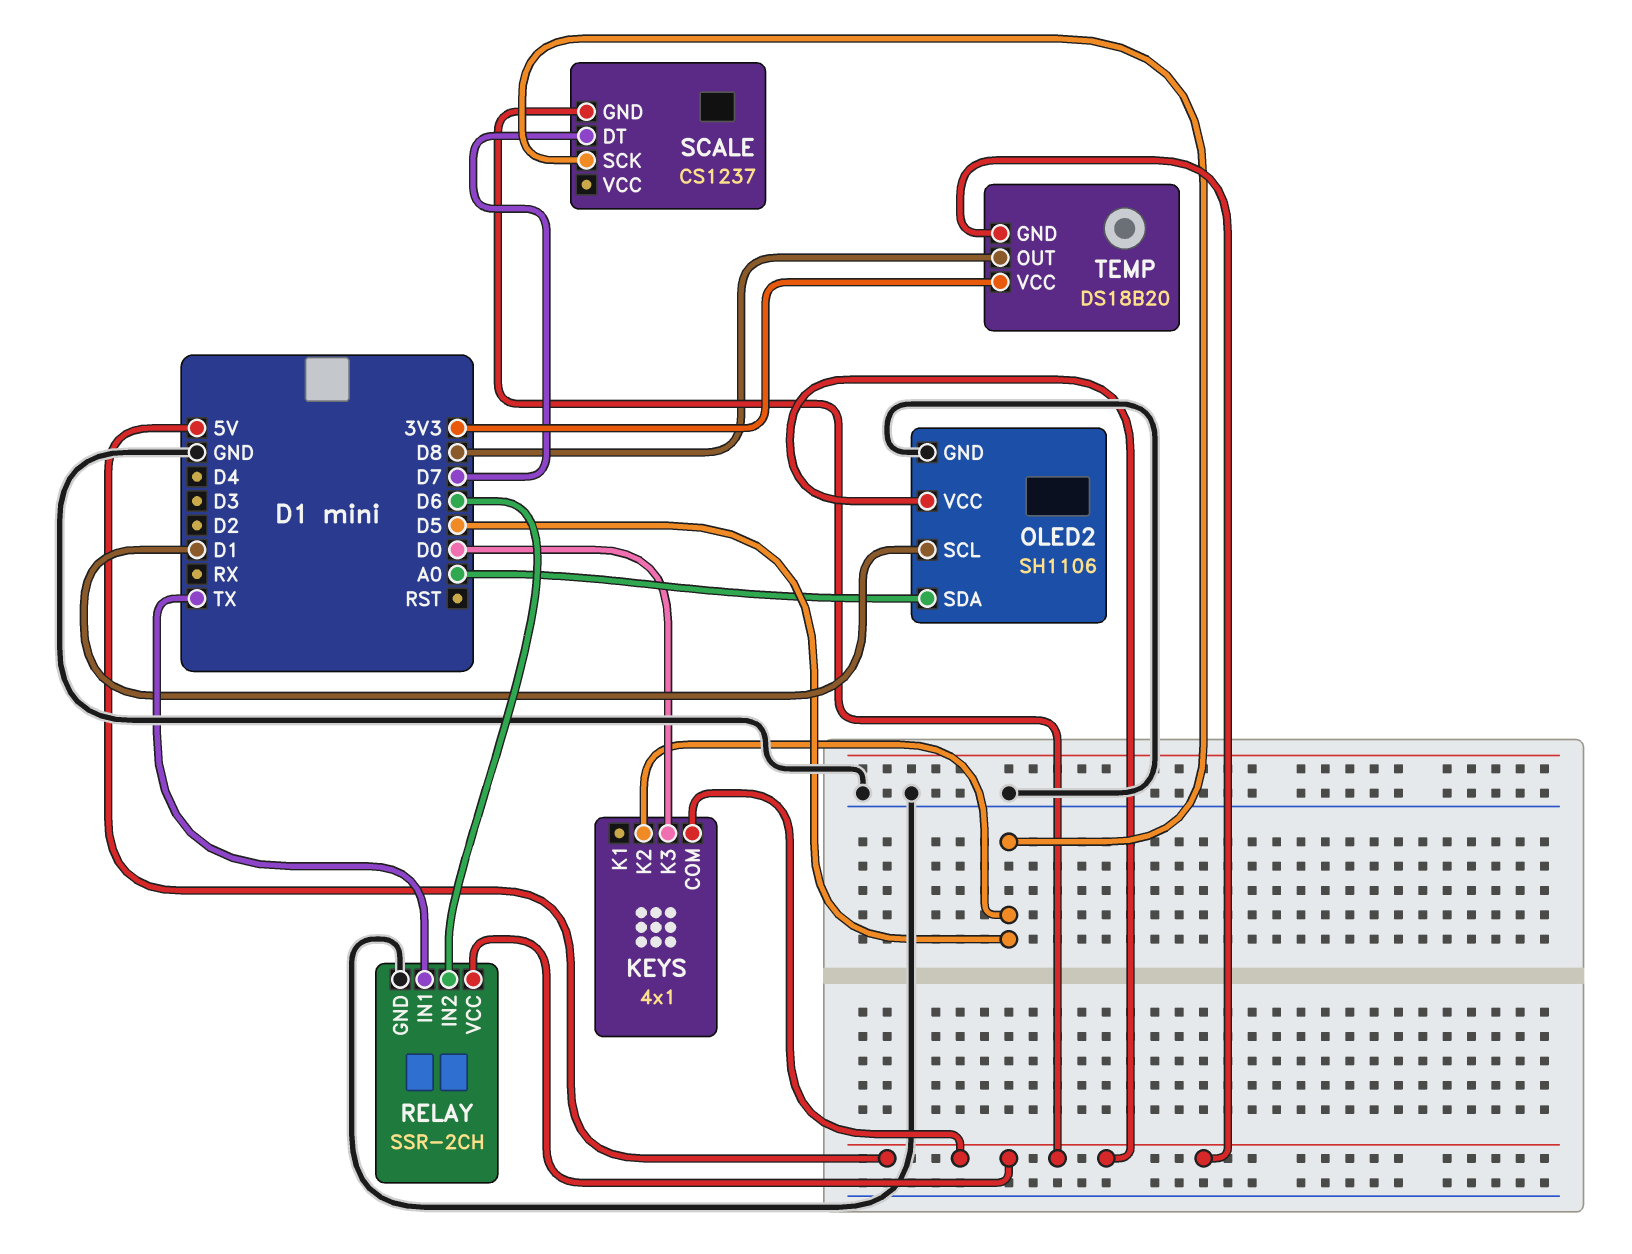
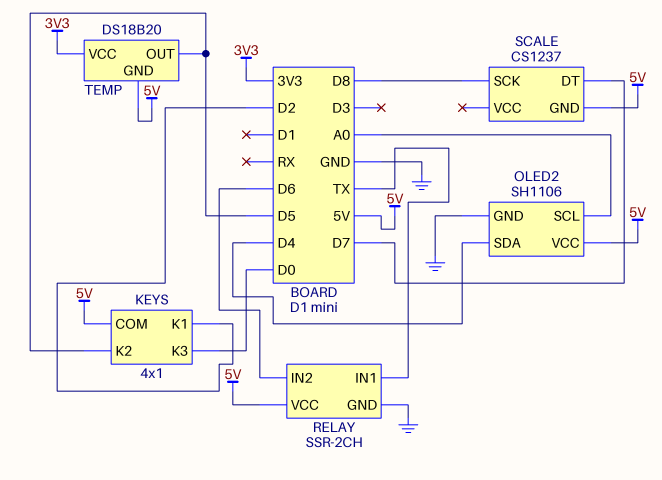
KEYS pin K1: none -> D2
OLED2 pin SCL: D1 -> A0
OLED2 pin SDA: A0 -> D4
SCALE pin SCK: D5 -> D8
TEMP pin OUT: D8 -> D5

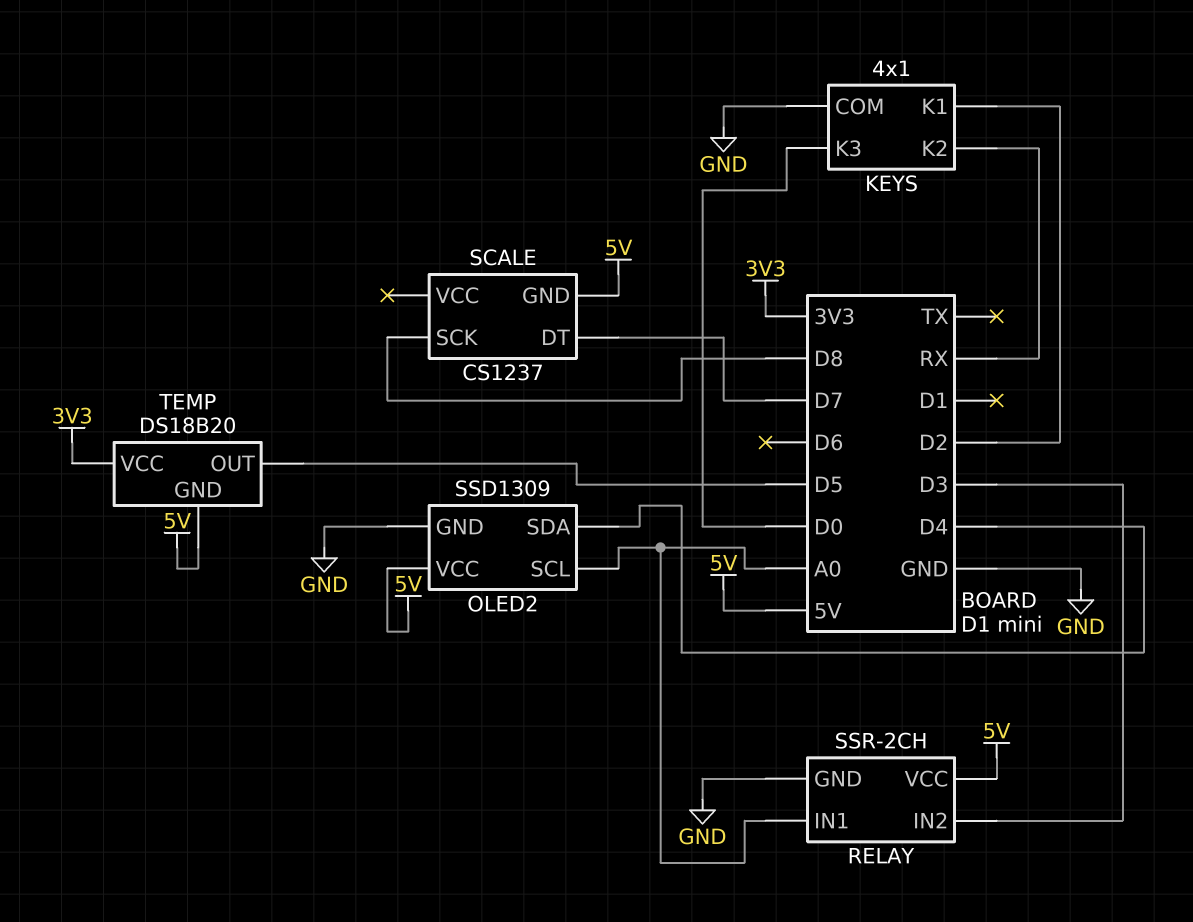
KEYS pin COM: 5V -> GND
KEYS pin K2: D5 -> RX
OLED2: SH1106 -> SSD1309
RELAY pin IN1: TX -> A0
RELAY pin IN2: D6 -> D3

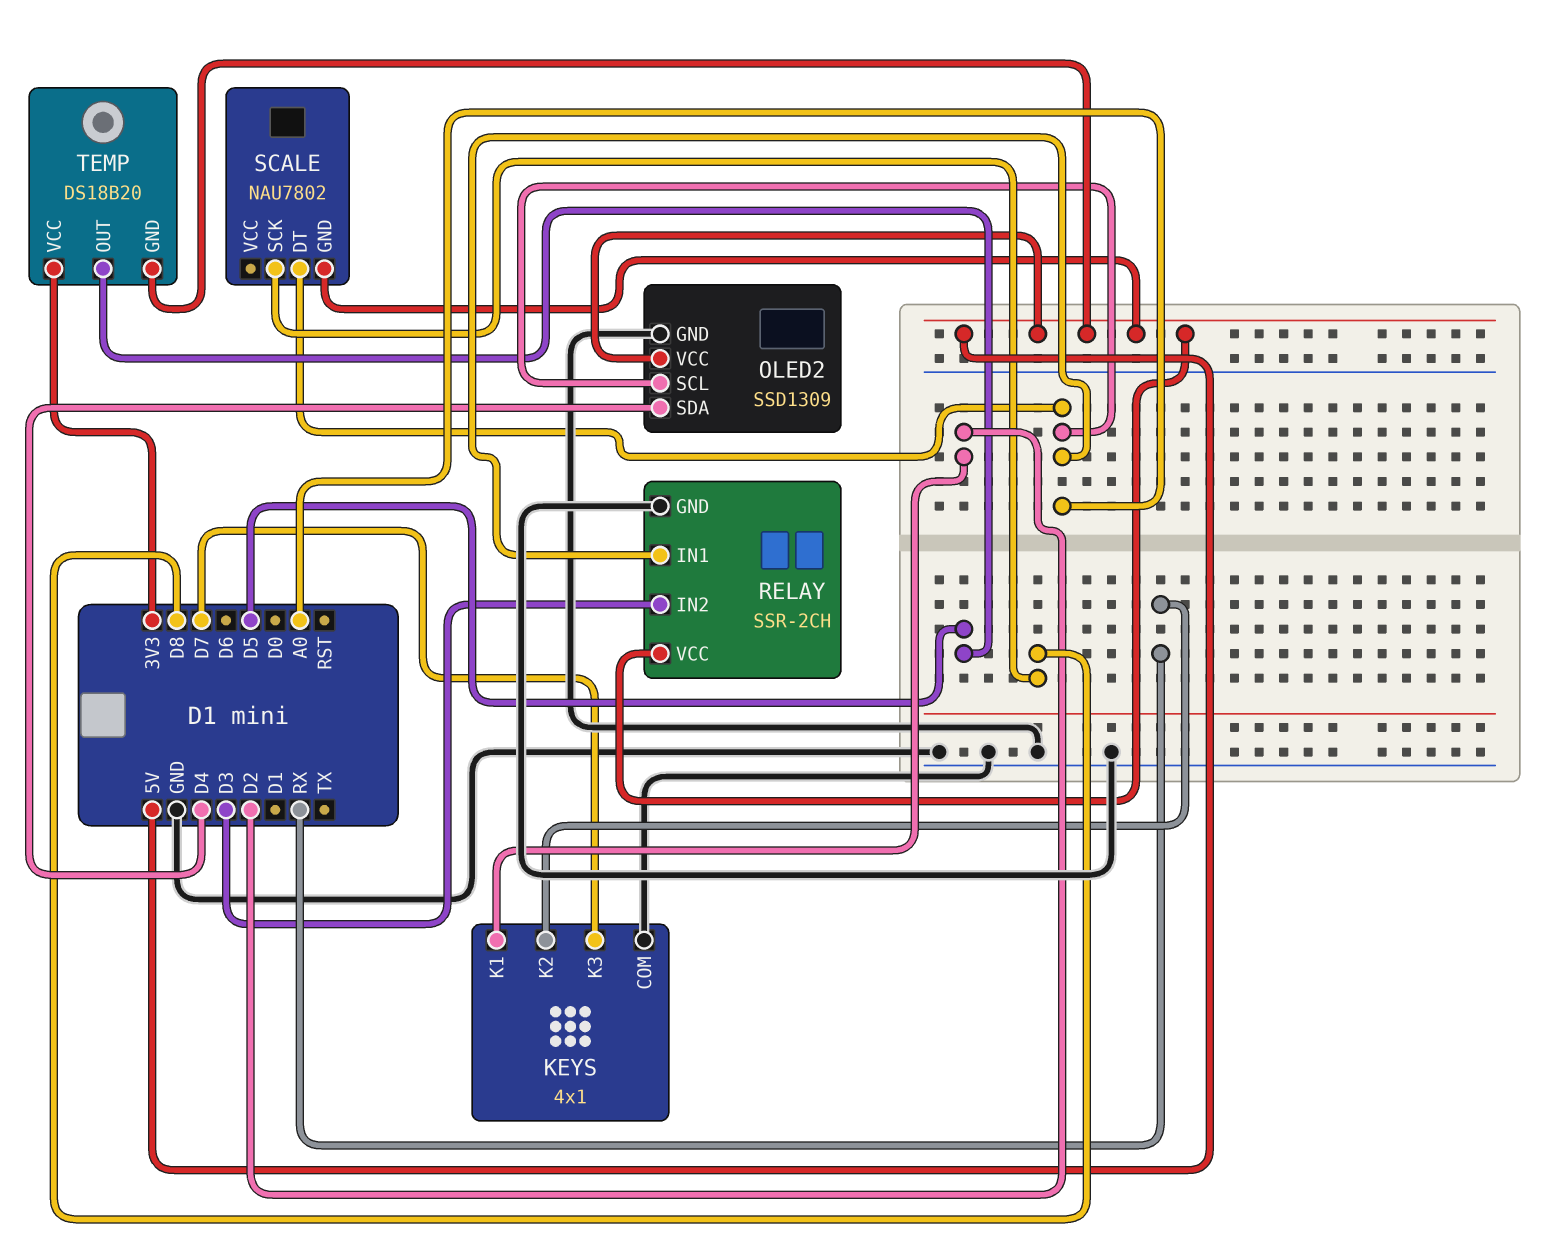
KEYS pin K3: D0 -> D7
SCALE: CS1237 -> NAU7802
SCALE pin DT: D7 -> A0

